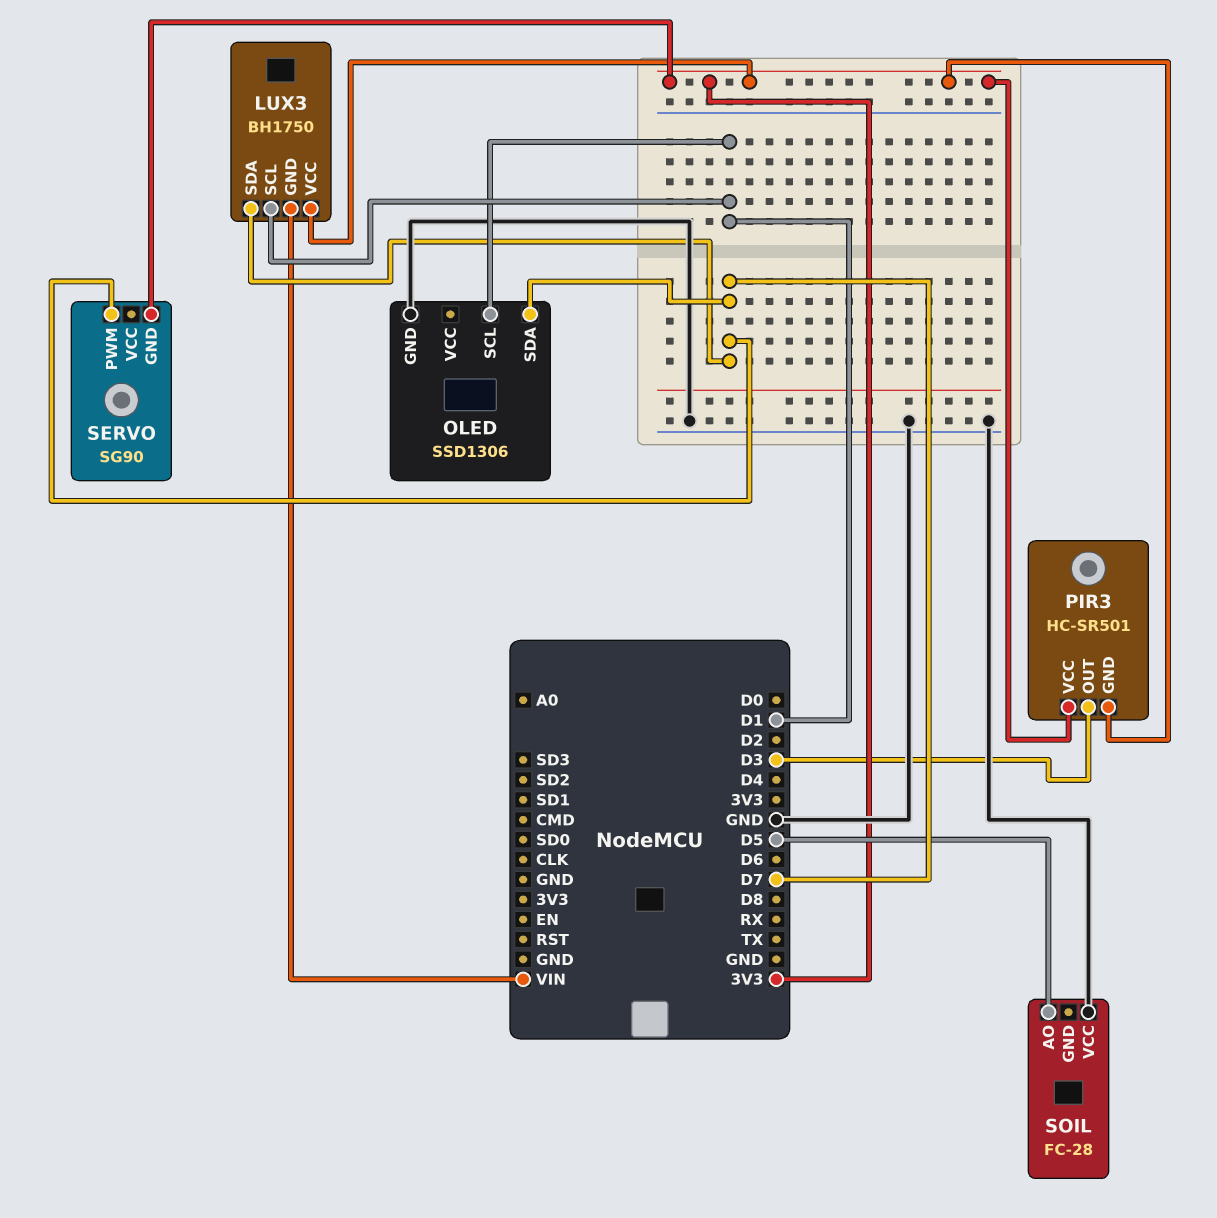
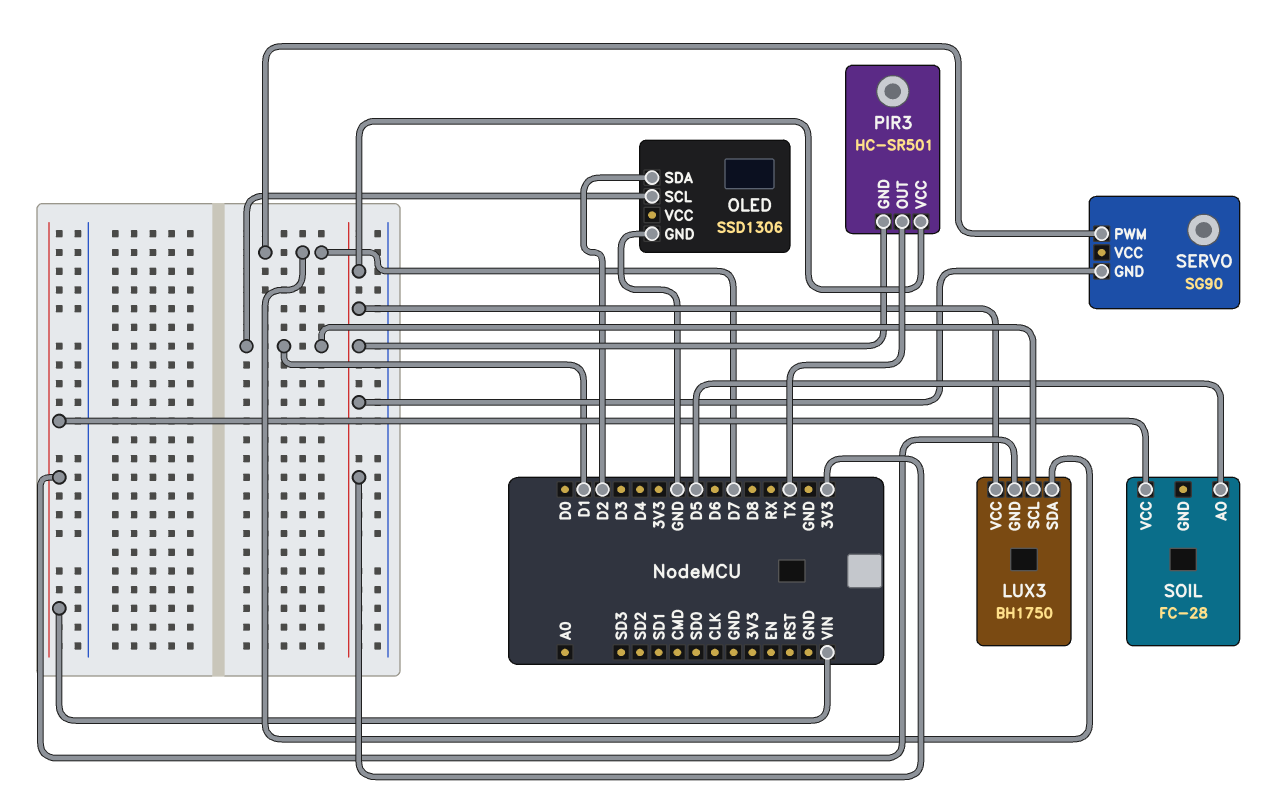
OLED pin SDA: D7 -> D2
PIR3 pin OUT: D3 -> TX
SOIL pin VCC: GND -> VIN

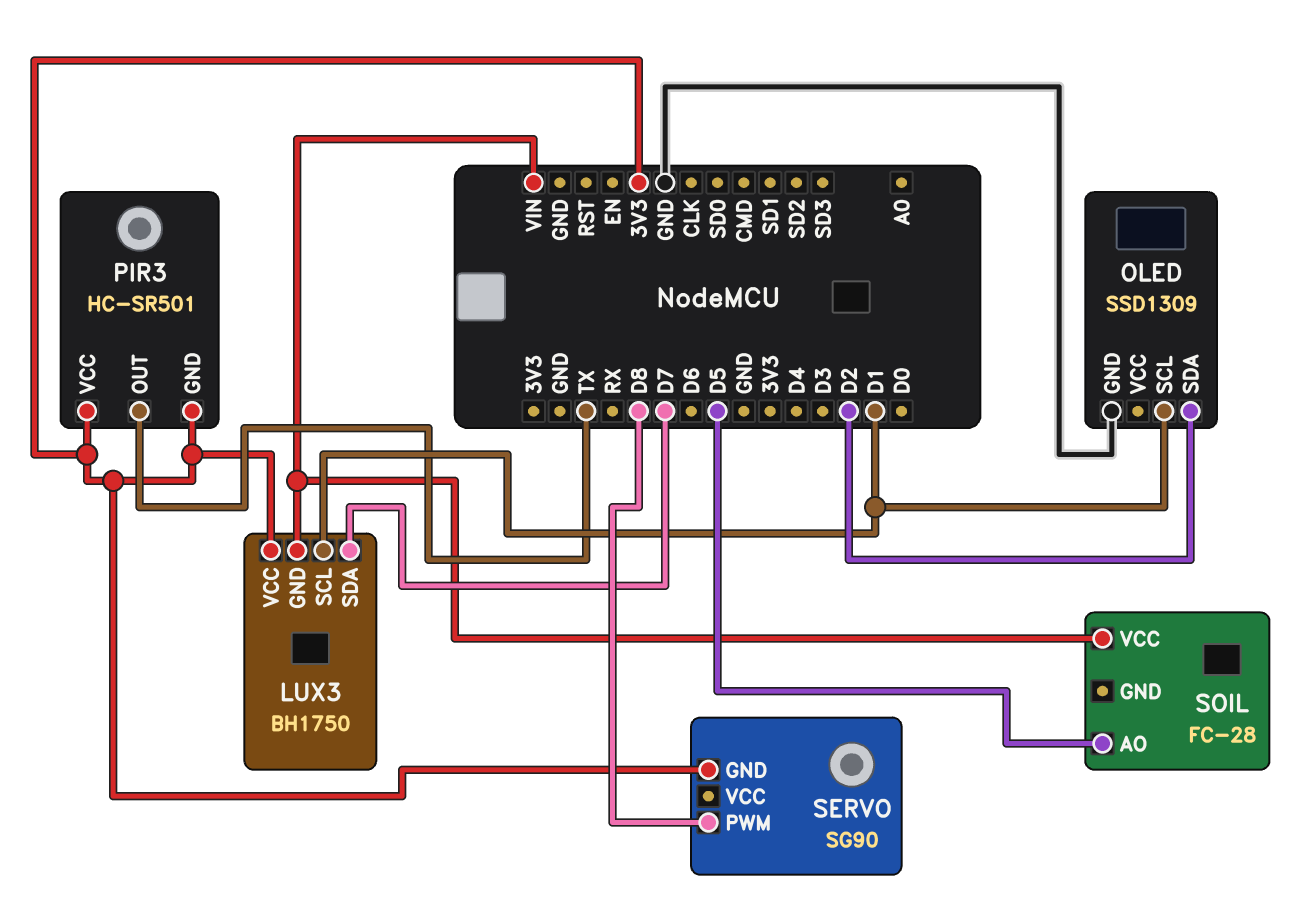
OLED: SSD1306 -> SSD1309
SERVO pin PWM: D7 -> D8

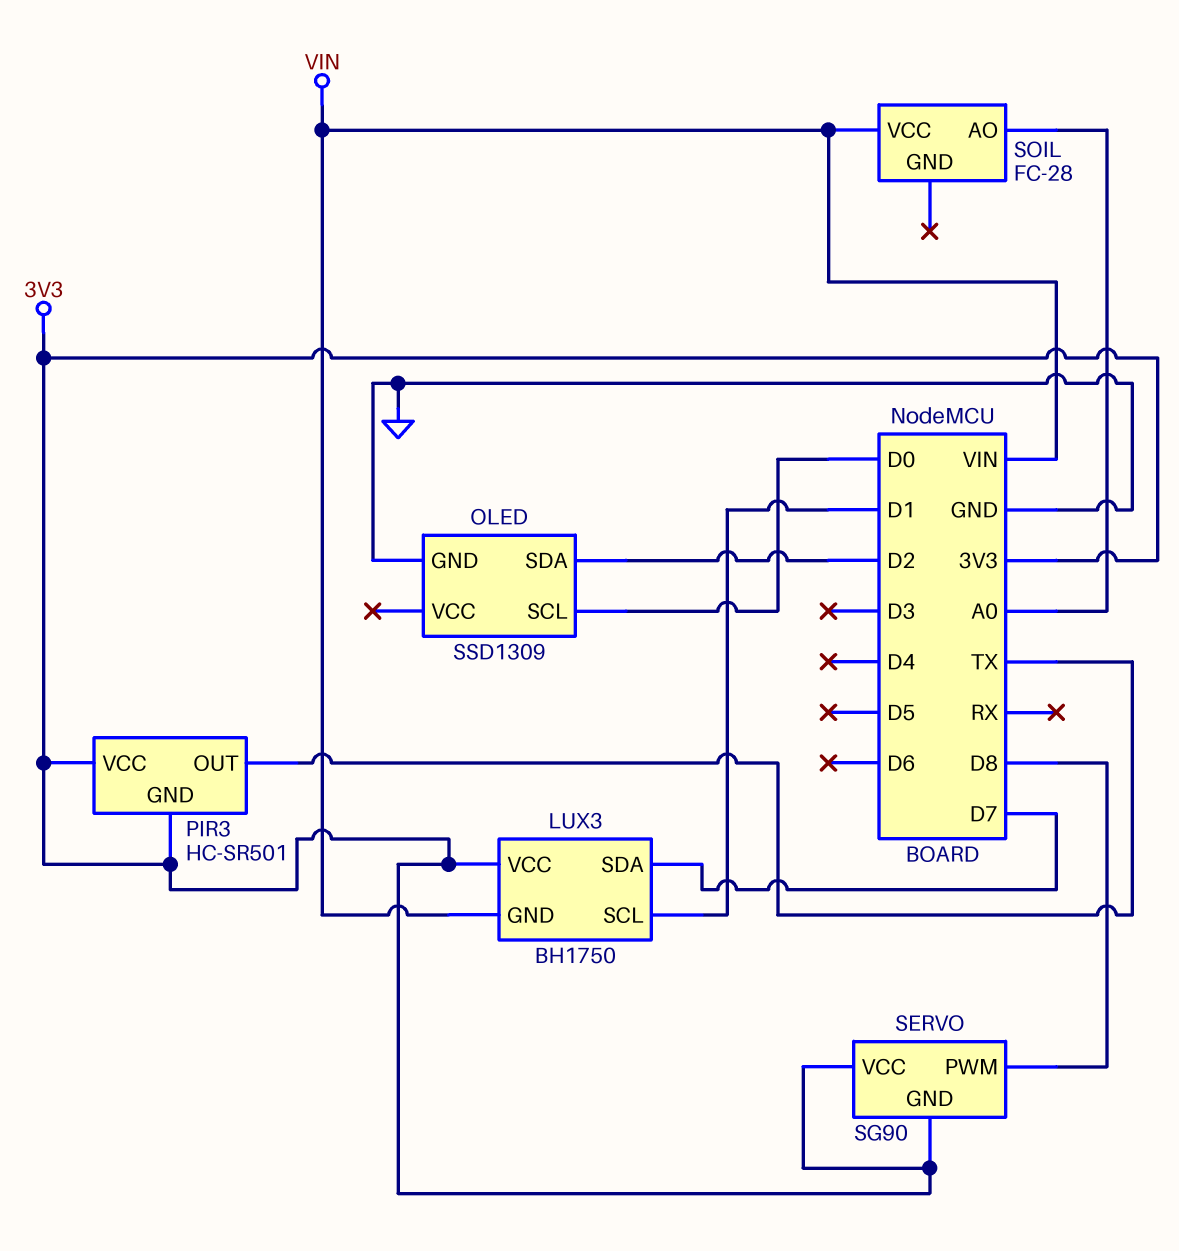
OLED pin SCL: D1 -> D0
SERVO pin VCC: none -> 3V3
SOIL pin AO: D5 -> A0

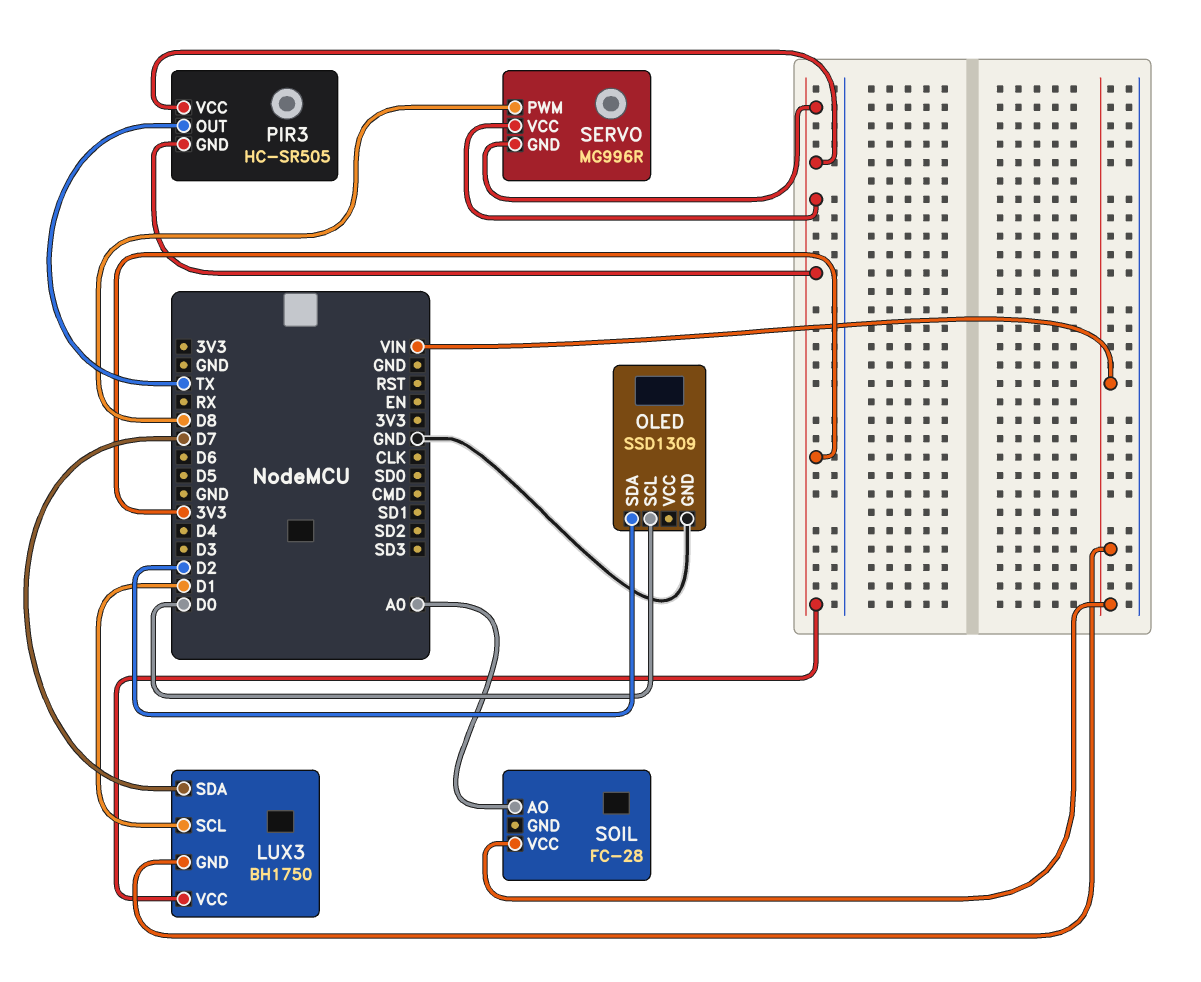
PIR3: HC-SR501 -> HC-SR505
SERVO: SG90 -> MG996R

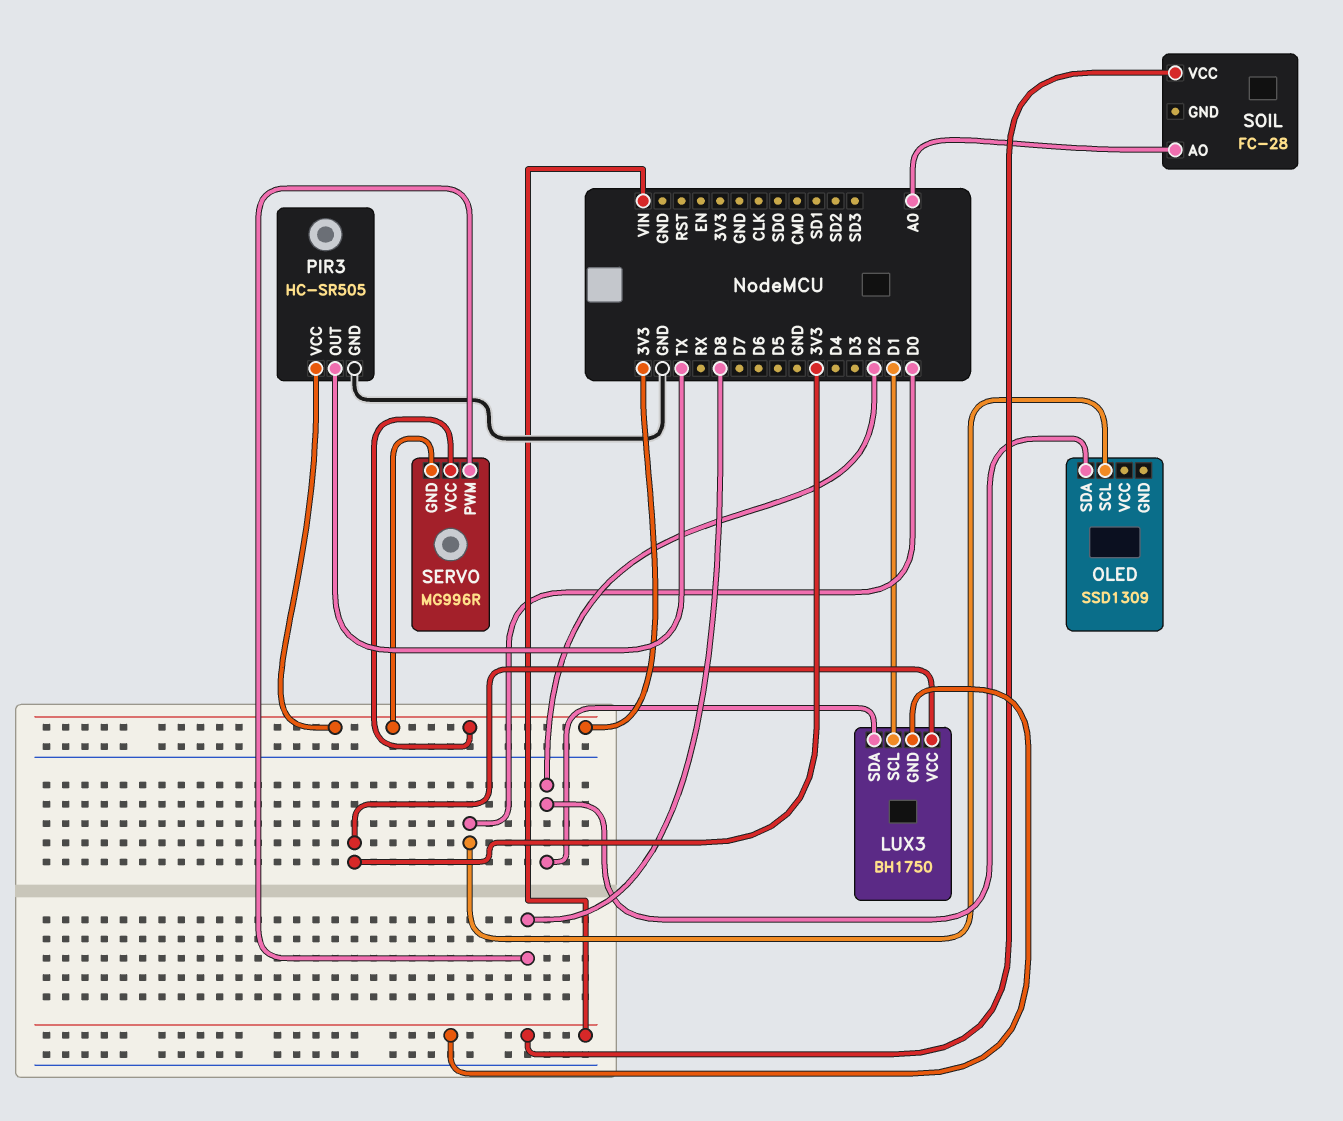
LUX3 pin SDA: D7 -> D2
OLED pin GND: GND -> none
PIR3 pin GND: 3V3 -> GND

